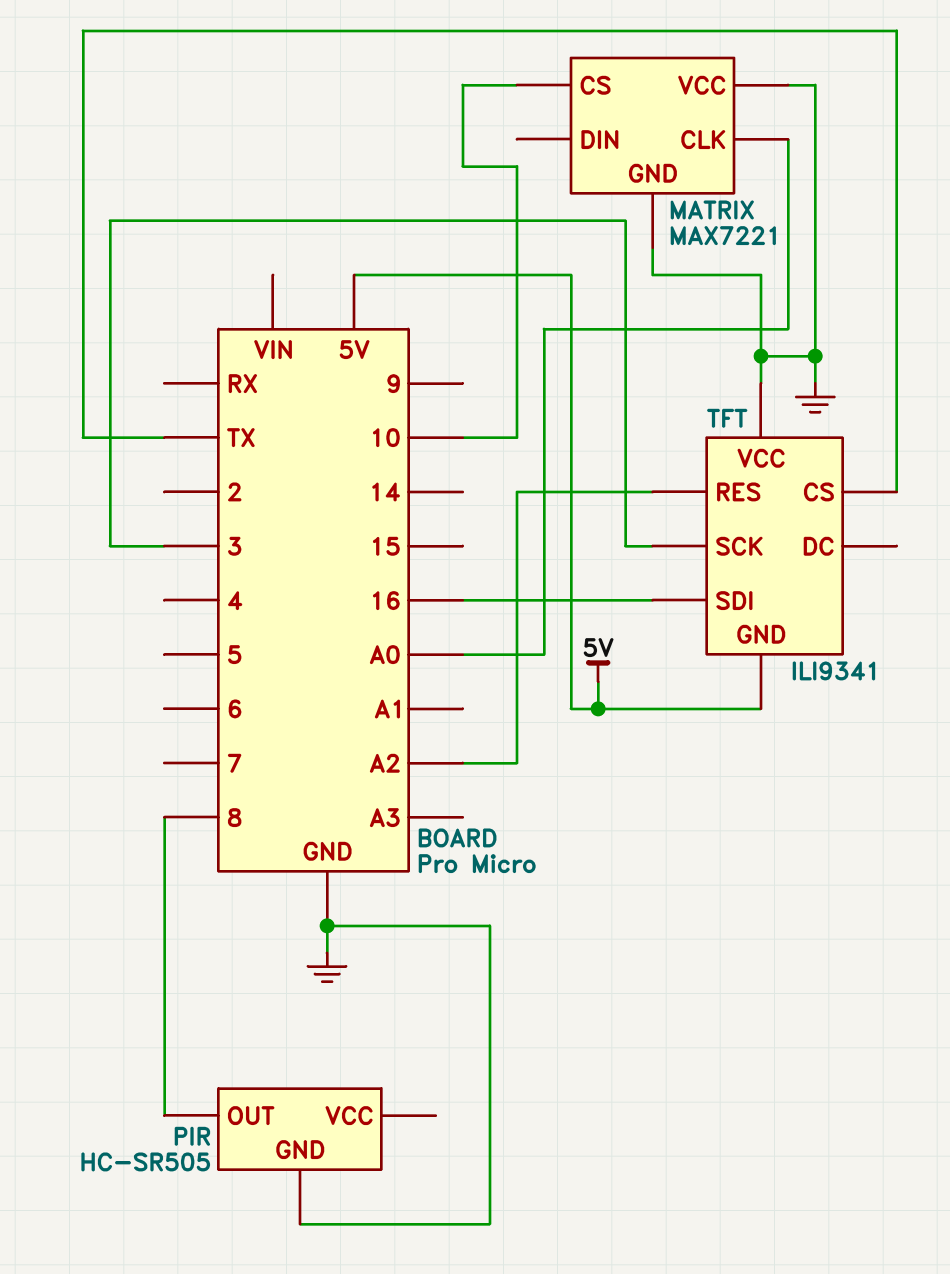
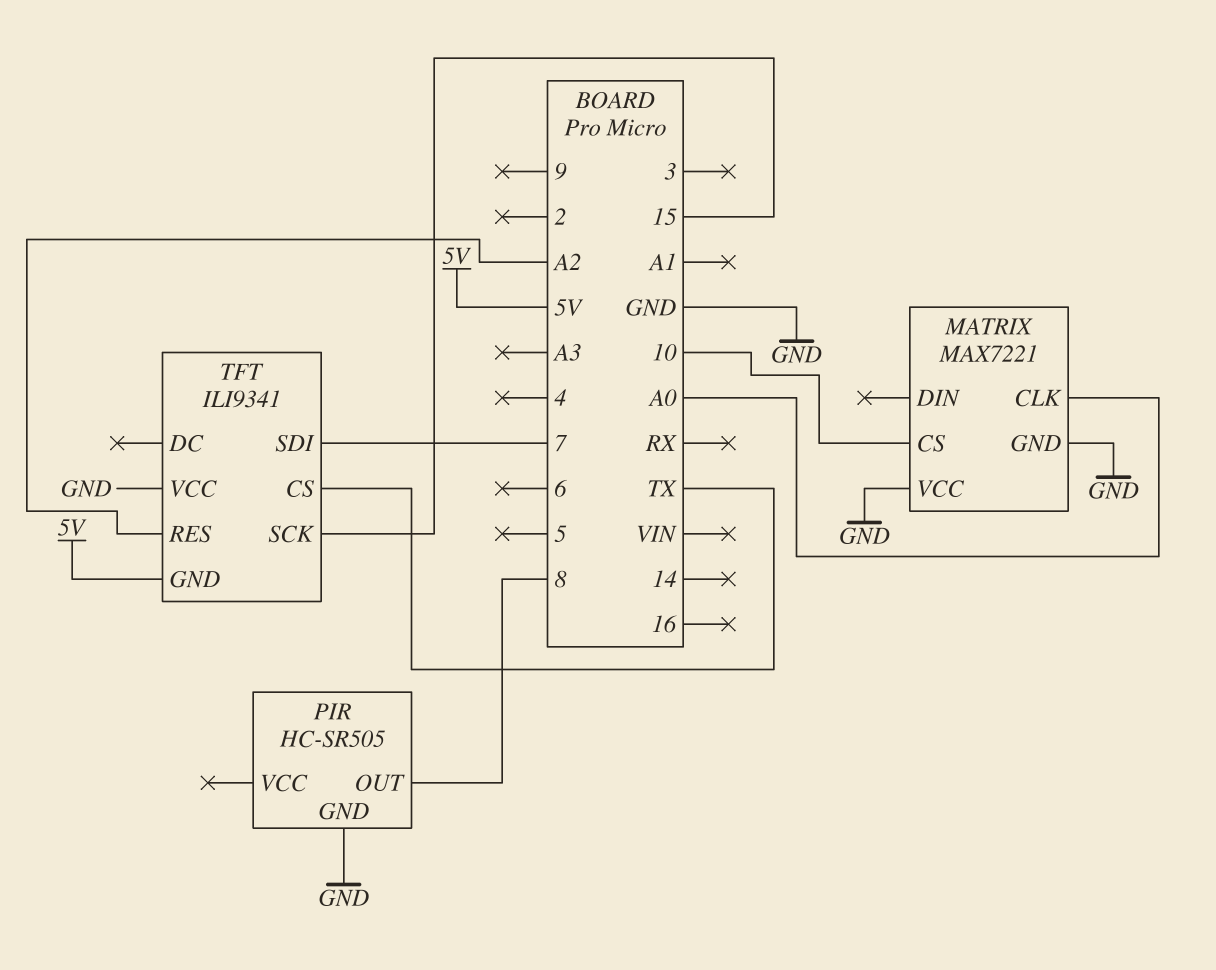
TFT pin SCK: 3 -> 15
TFT pin SDI: 16 -> 7

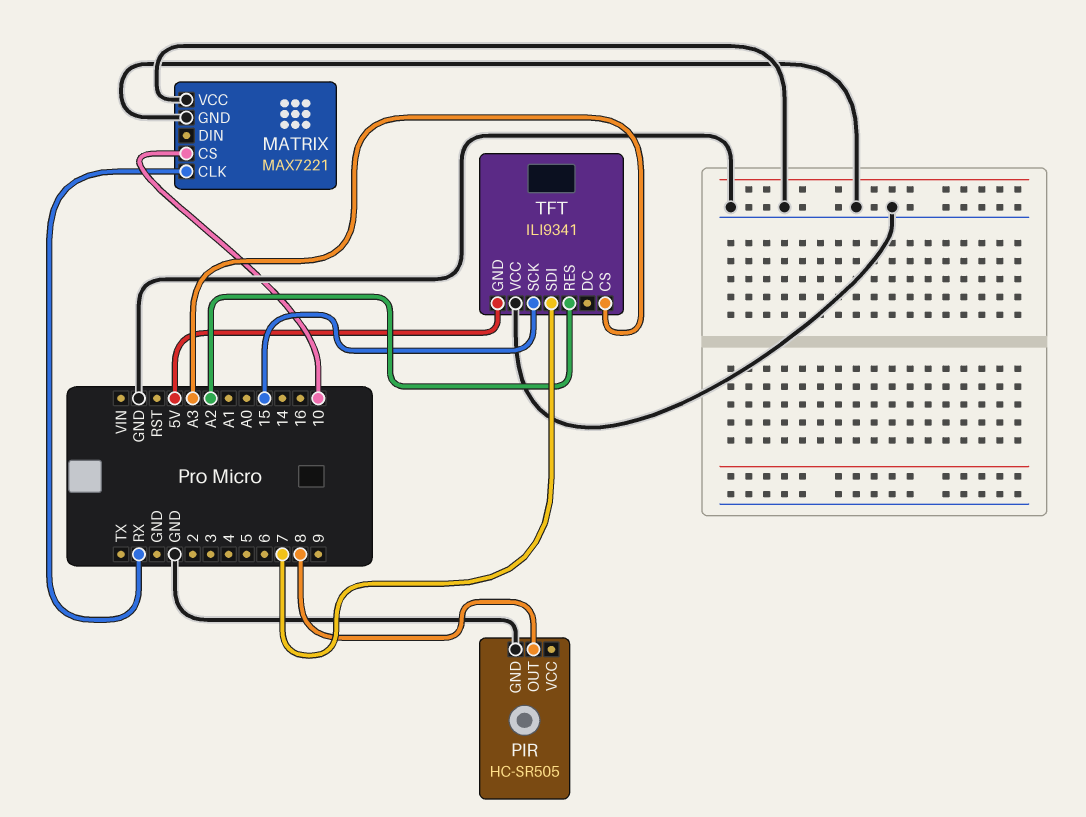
MATRIX pin CLK: A0 -> RX
TFT pin CS: TX -> A3

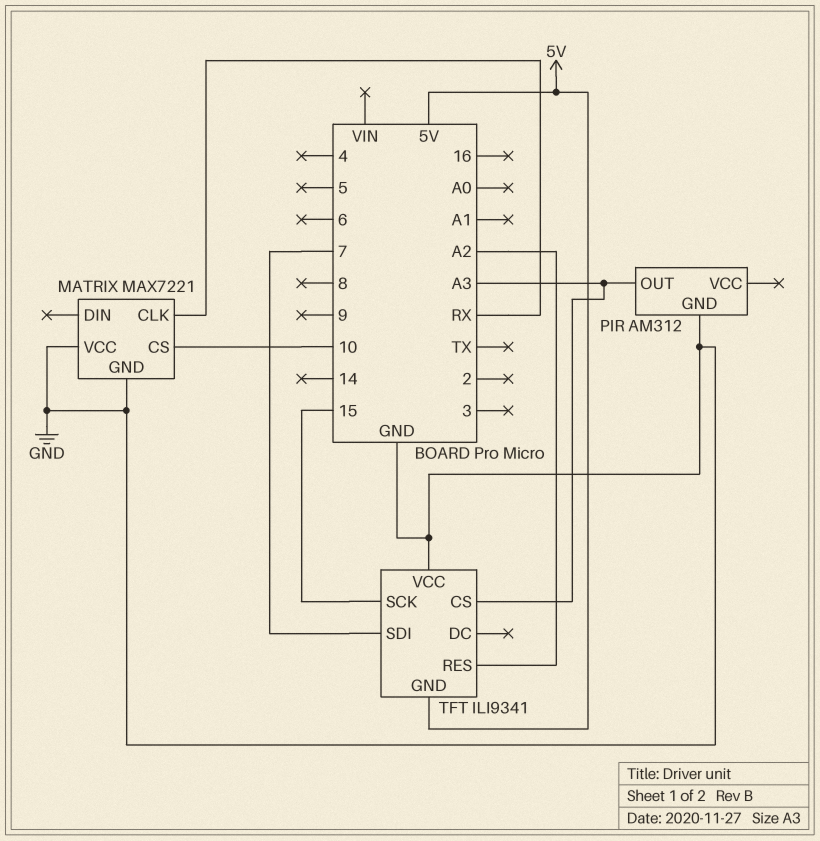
PIR: HC-SR505 -> AM312
PIR pin OUT: 8 -> A3

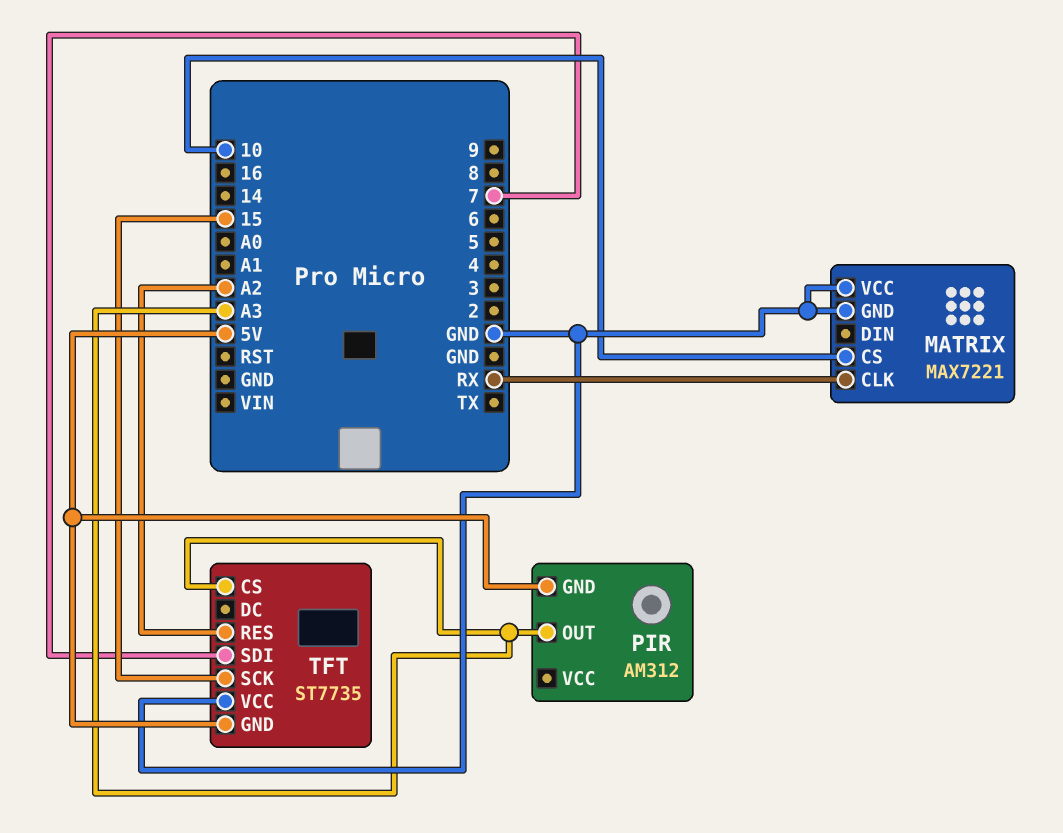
PIR pin GND: GND -> 5V
TFT: ILI9341 -> ST7735

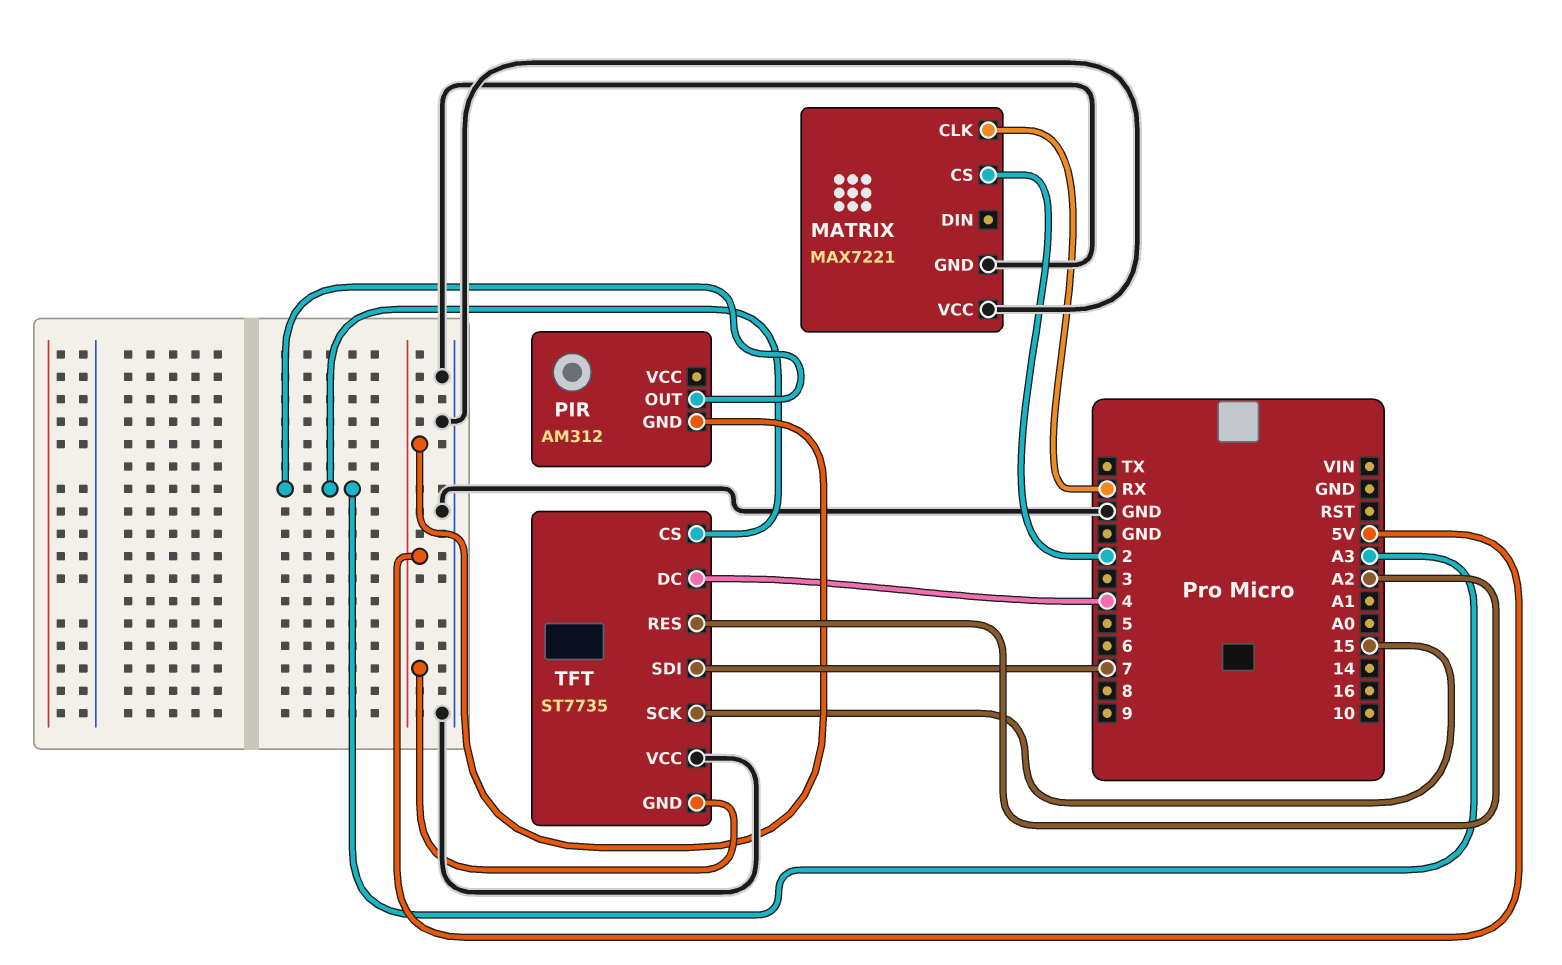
MATRIX pin CS: 10 -> 2
TFT pin DC: none -> 4

